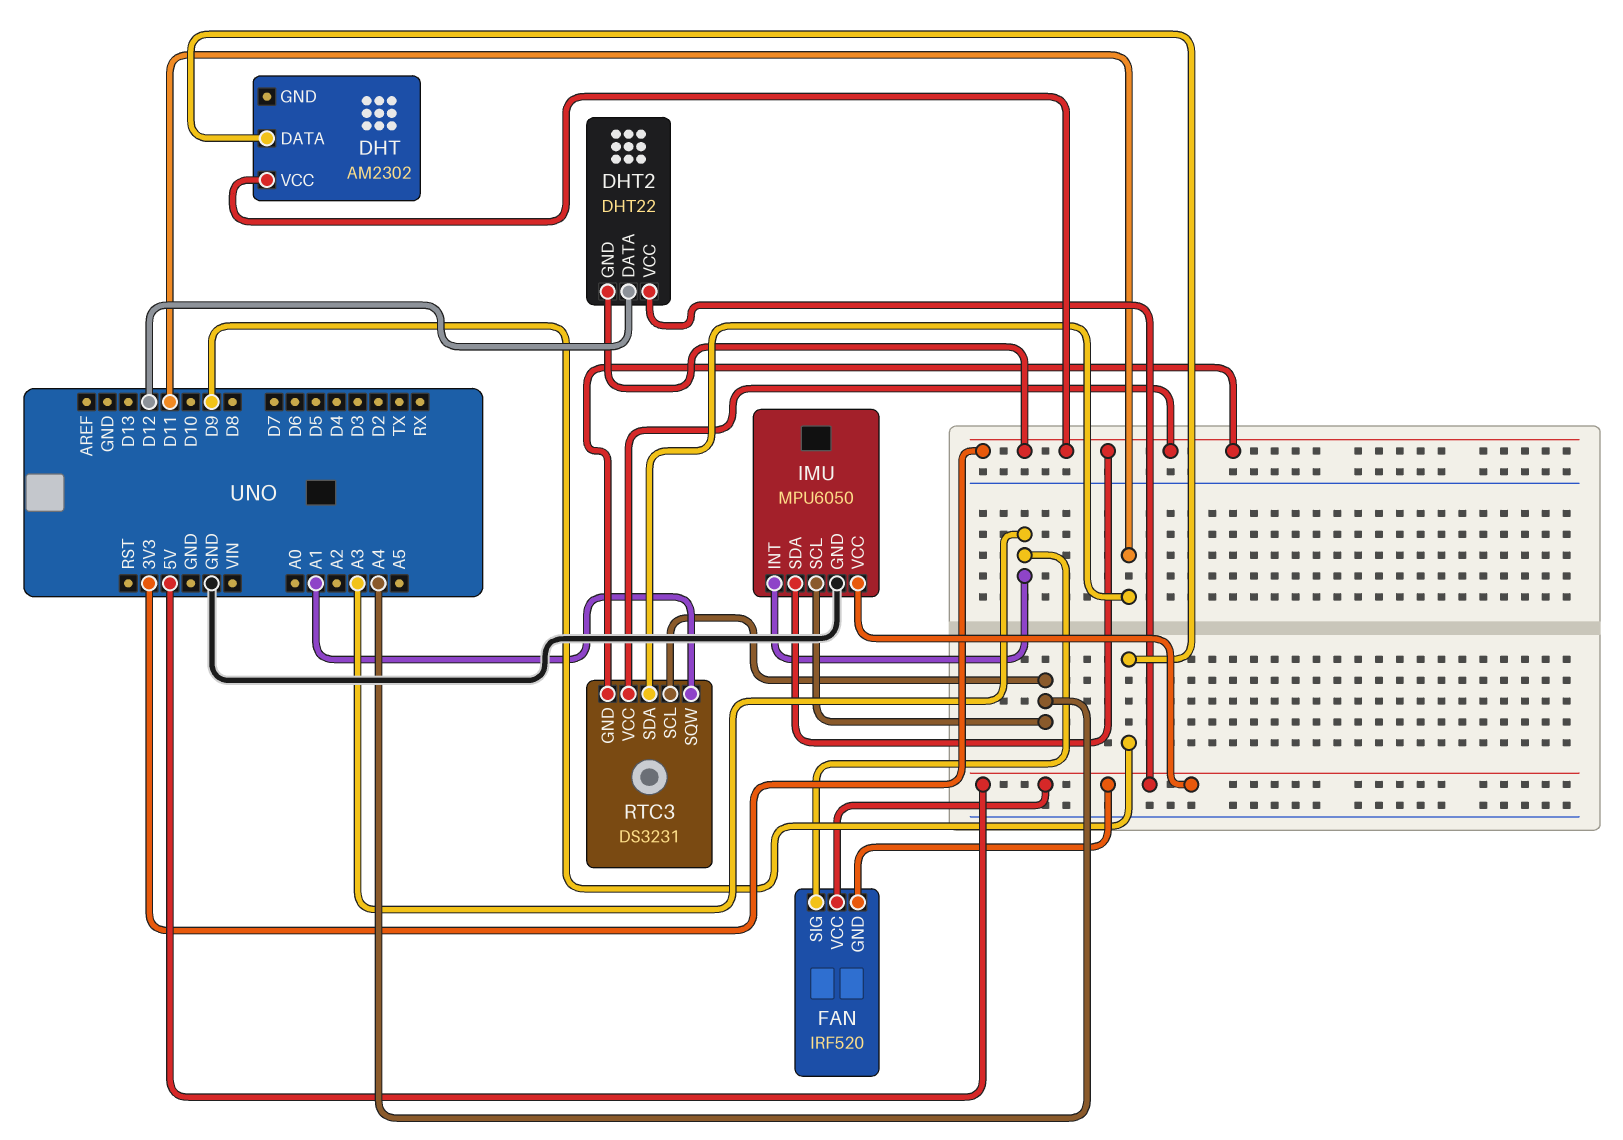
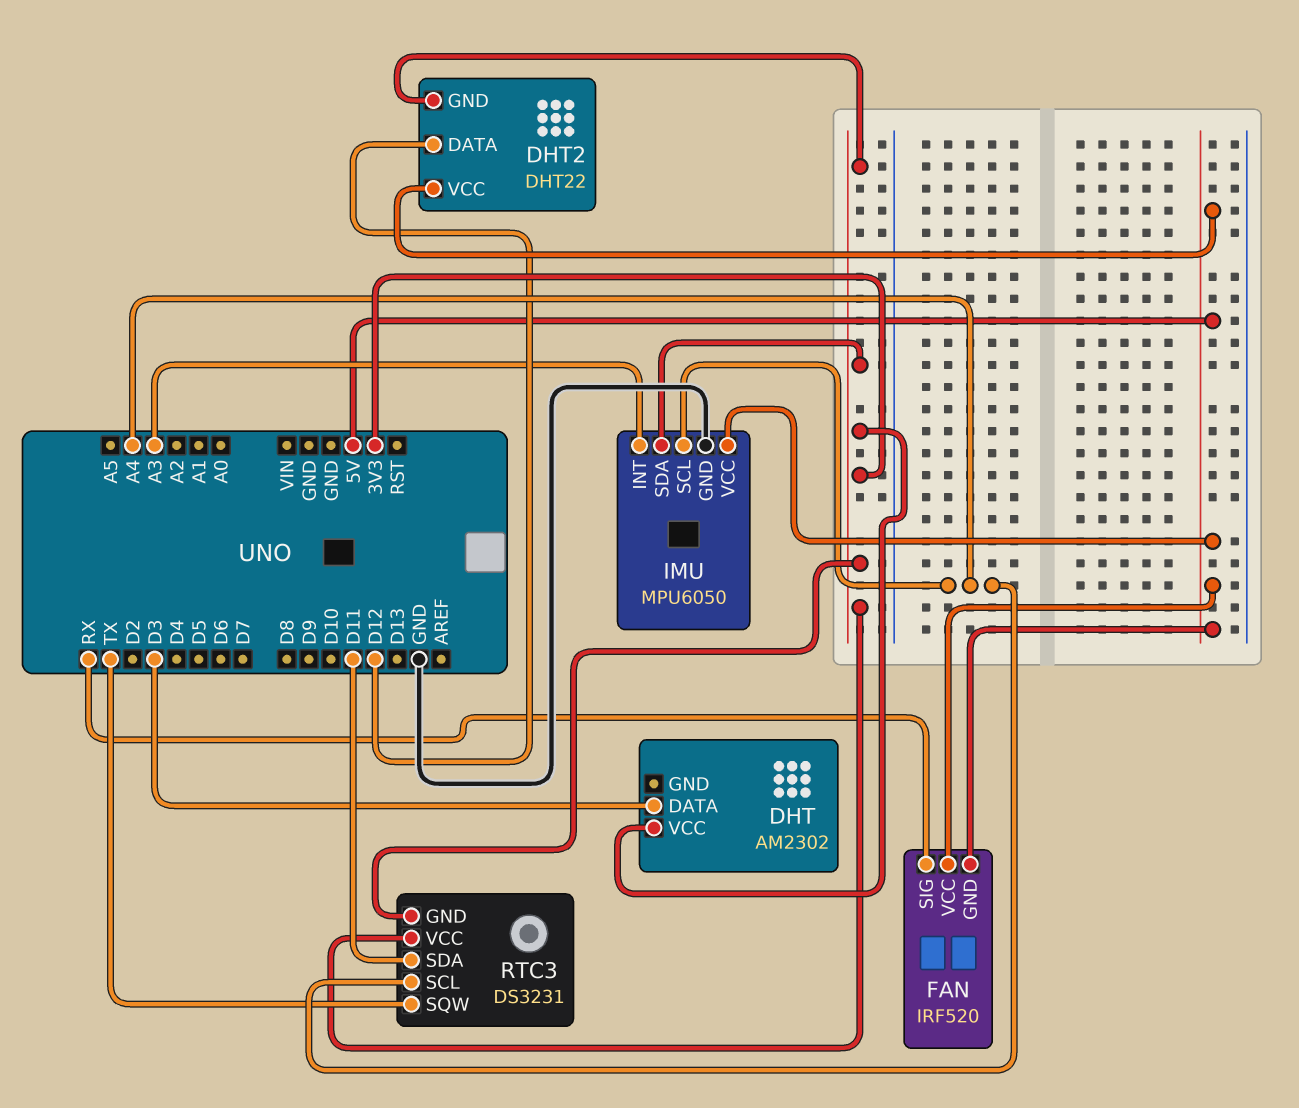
DHT pin DATA: D9 -> D3
FAN pin SIG: A3 -> RX
RTC3 pin SQW: A1 -> TX

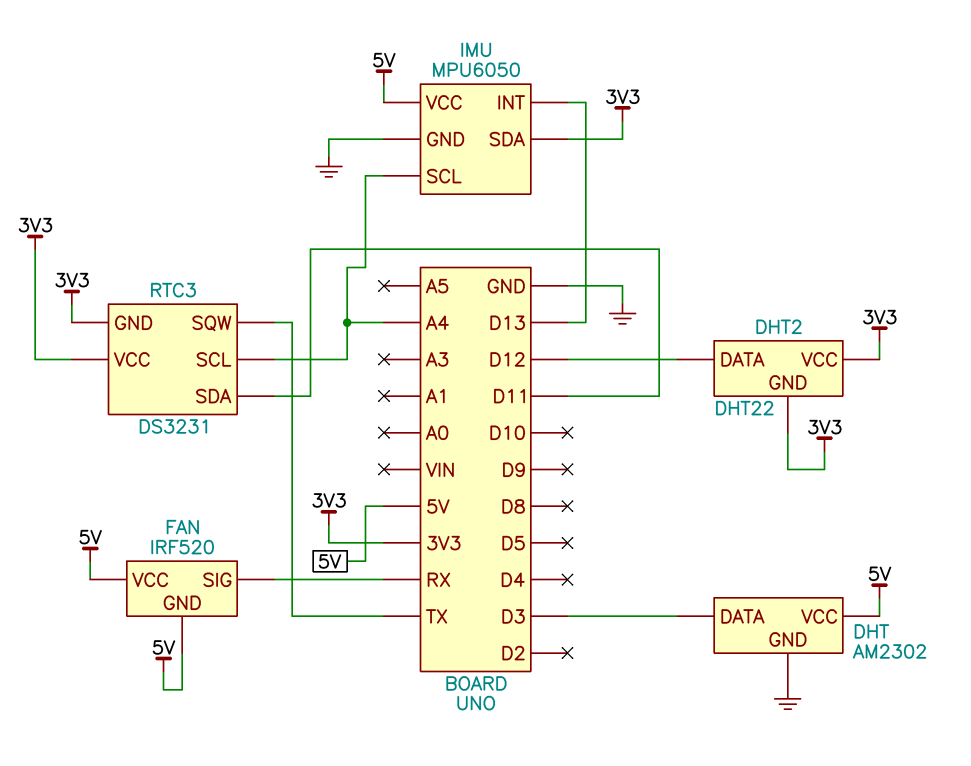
DHT pin GND: none -> GND
DHT pin VCC: 3V3 -> 5V
DHT2 pin VCC: 5V -> 3V3
IMU pin INT: A3 -> D13

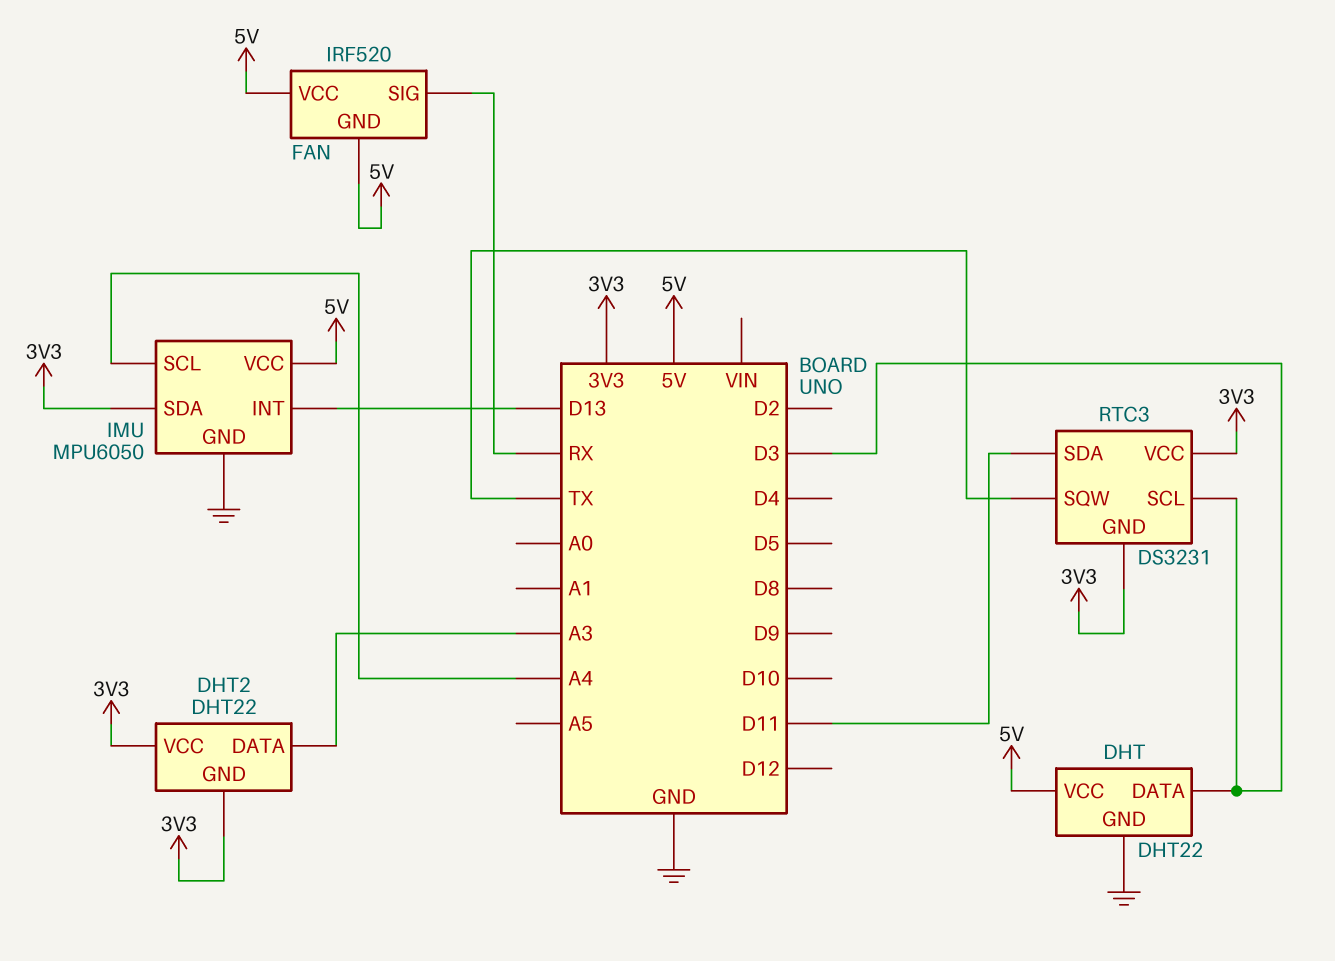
DHT: AM2302 -> DHT22
DHT2 pin DATA: D12 -> A3
RTC3 pin SCL: A4 -> D3

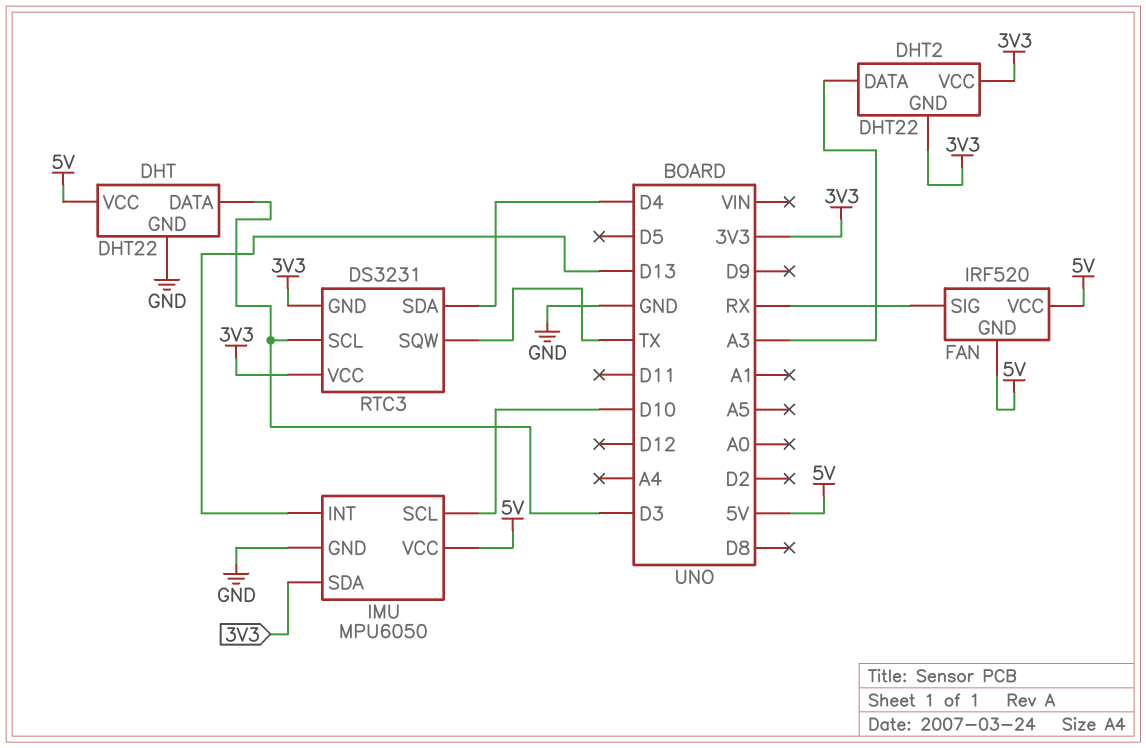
IMU pin SCL: A4 -> D10
RTC3 pin SDA: D11 -> D4

